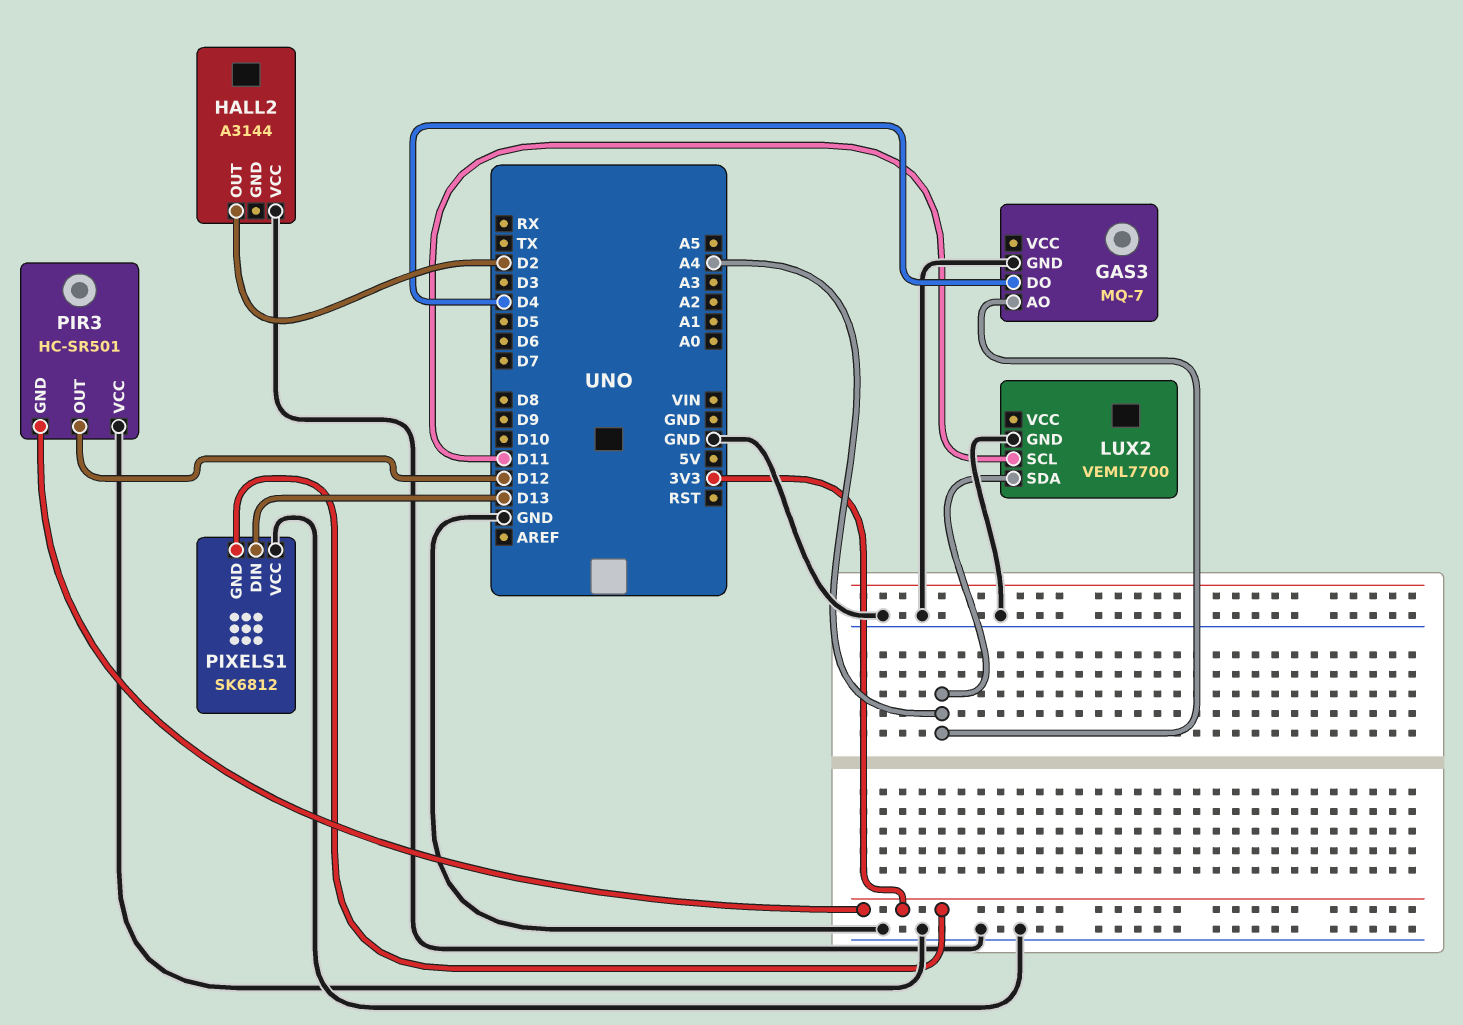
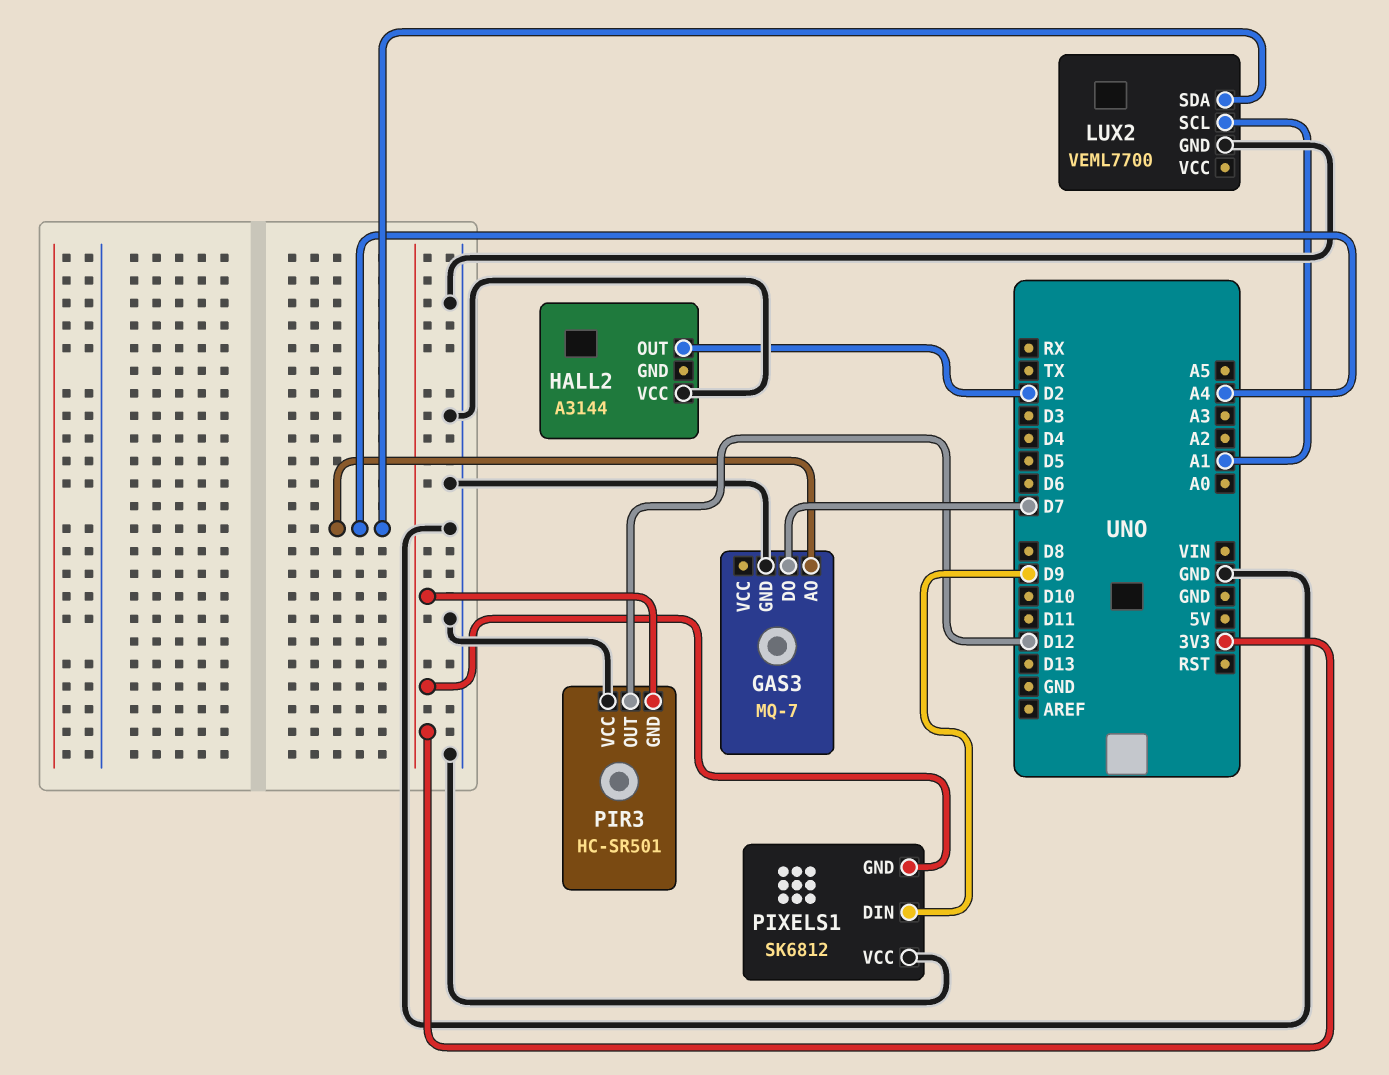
GAS3 pin DO: D4 -> D7
LUX2 pin SCL: D11 -> A1
PIXELS1 pin DIN: D13 -> D9

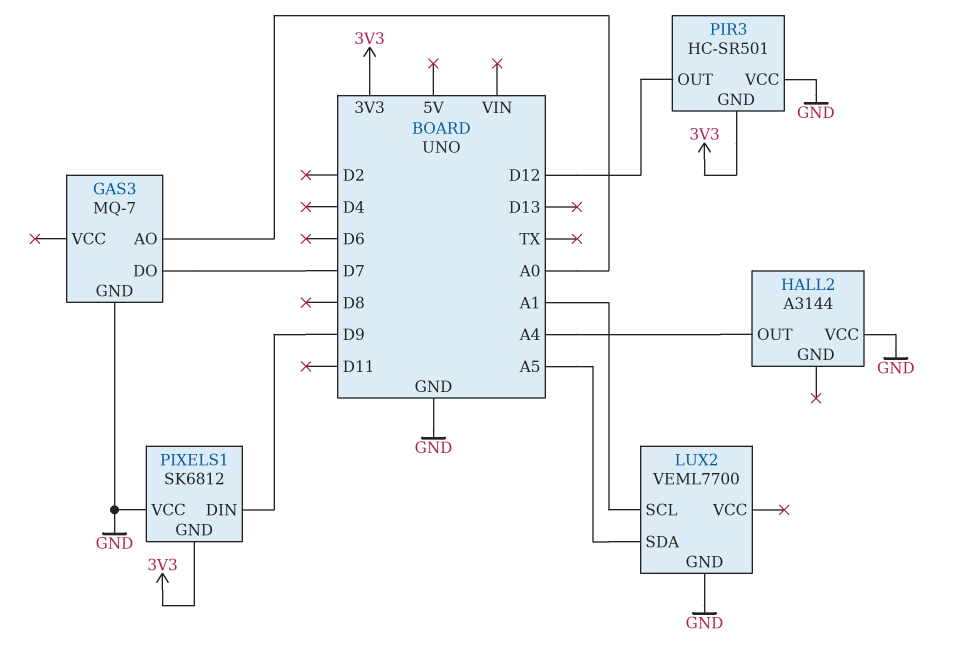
GAS3 pin AO: A4 -> A0
HALL2 pin OUT: D2 -> A4
LUX2 pin SDA: A4 -> A5

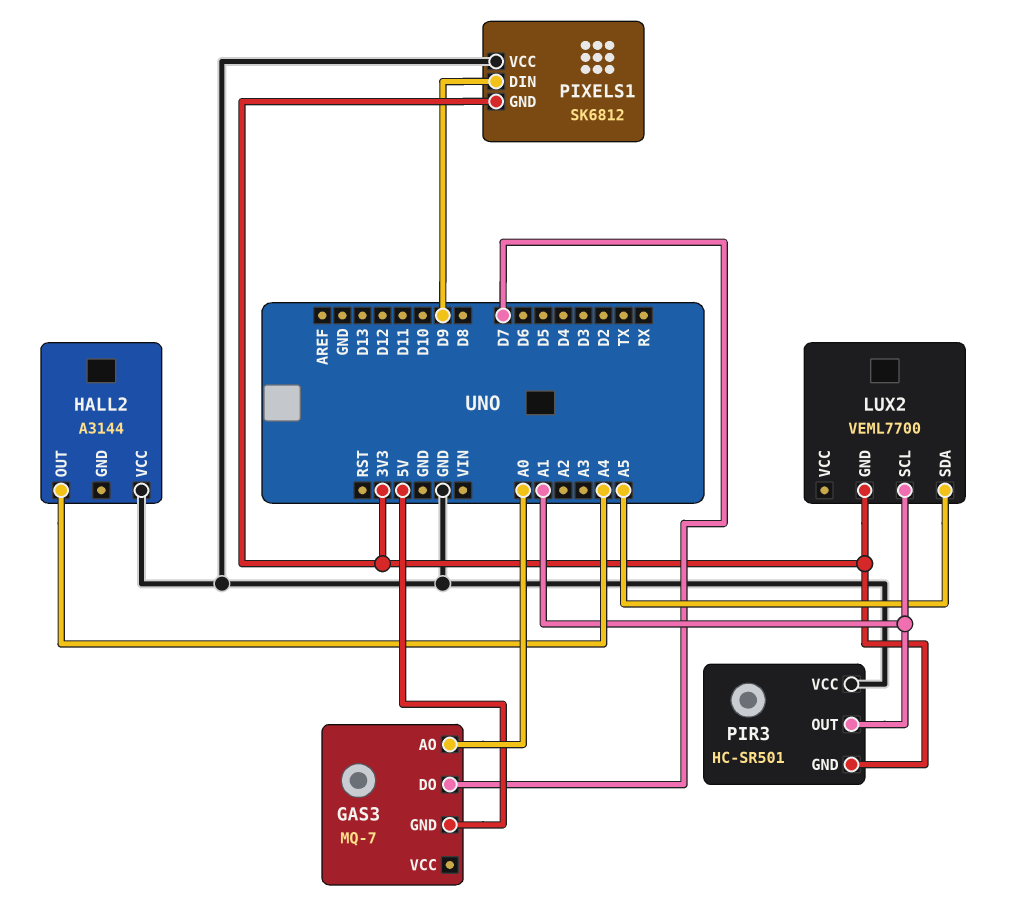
GAS3 pin GND: GND -> 5V
LUX2 pin GND: GND -> 3V3
PIR3 pin OUT: D12 -> A1

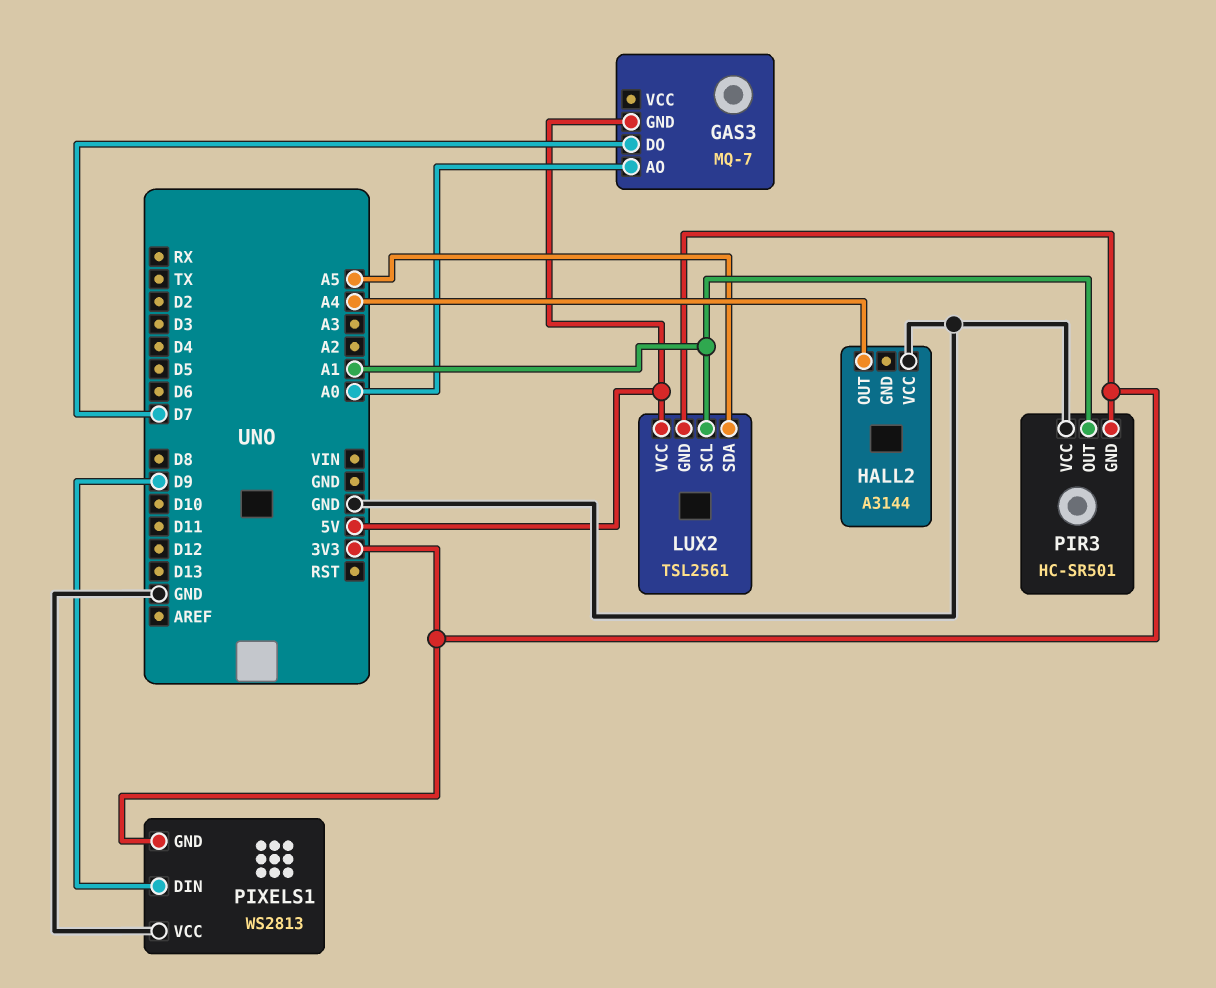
LUX2: VEML7700 -> TSL2561
LUX2 pin VCC: none -> 5V
PIXELS1: SK6812 -> WS2813

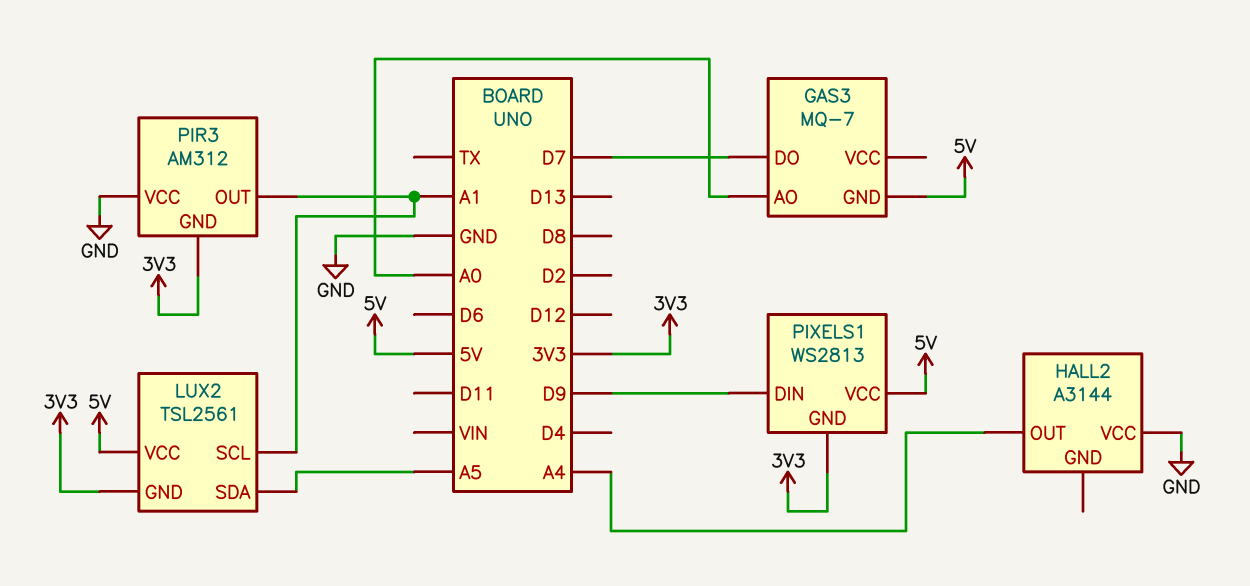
PIR3: HC-SR501 -> AM312
PIXELS1 pin VCC: GND -> 5V

